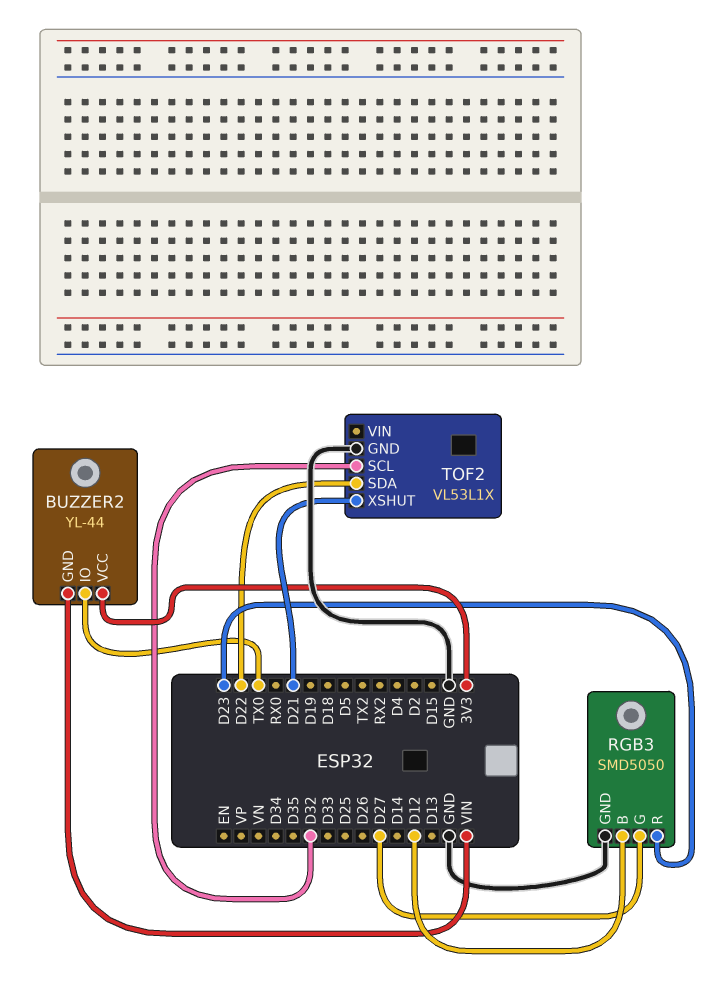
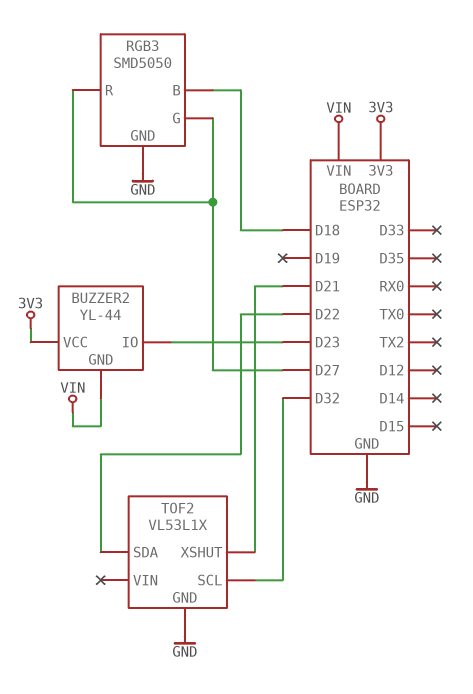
BUZZER2 pin IO: TX0 -> D23
RGB3 pin B: D12 -> D18
RGB3 pin R: D23 -> D27

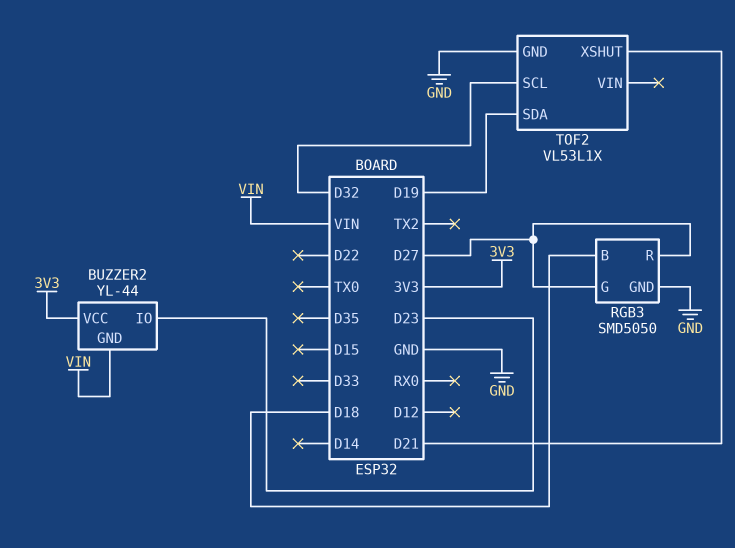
TOF2 pin SDA: D22 -> D19

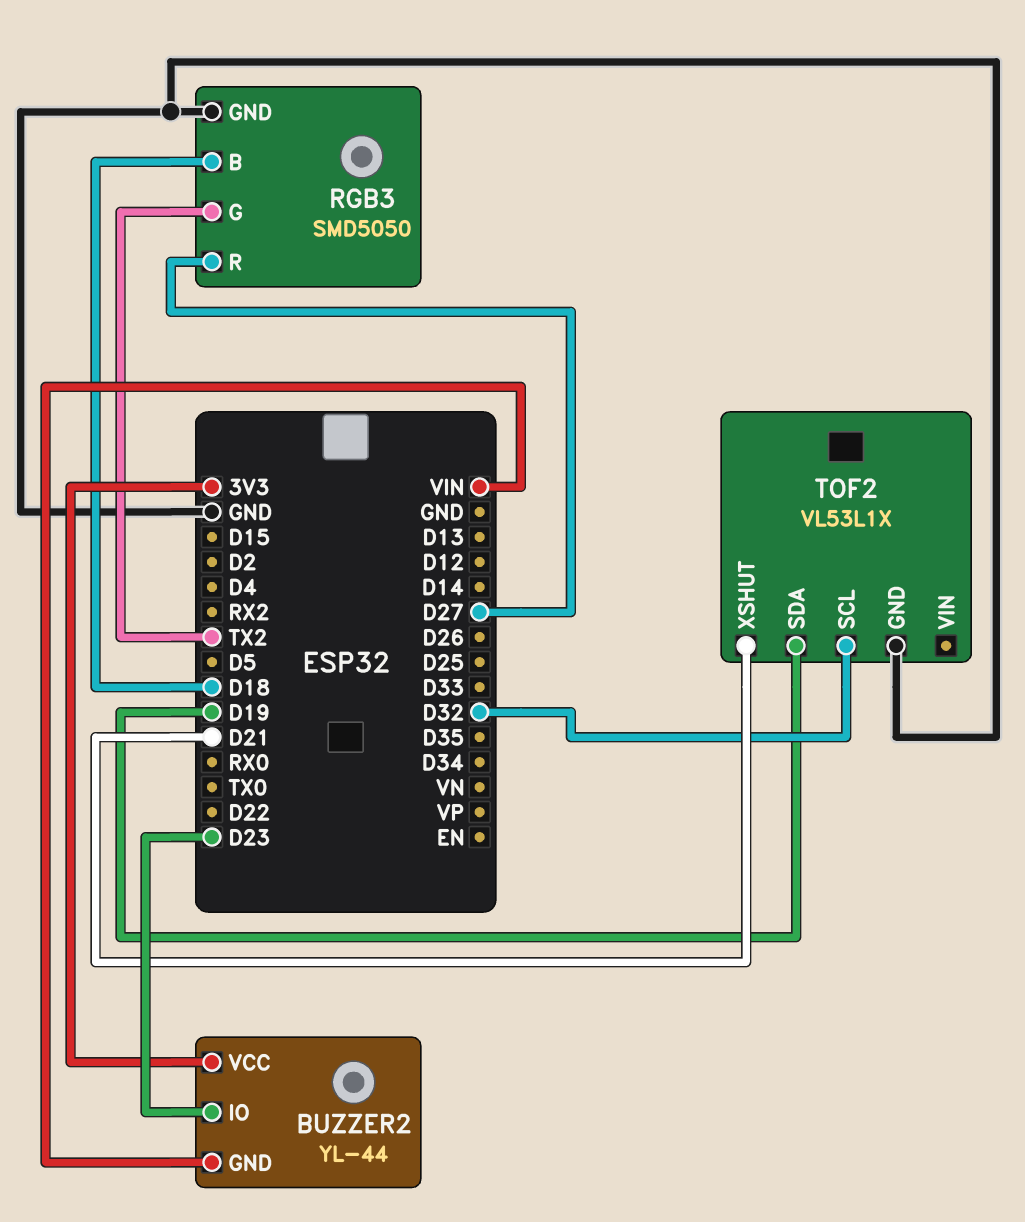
RGB3 pin G: D27 -> TX2

